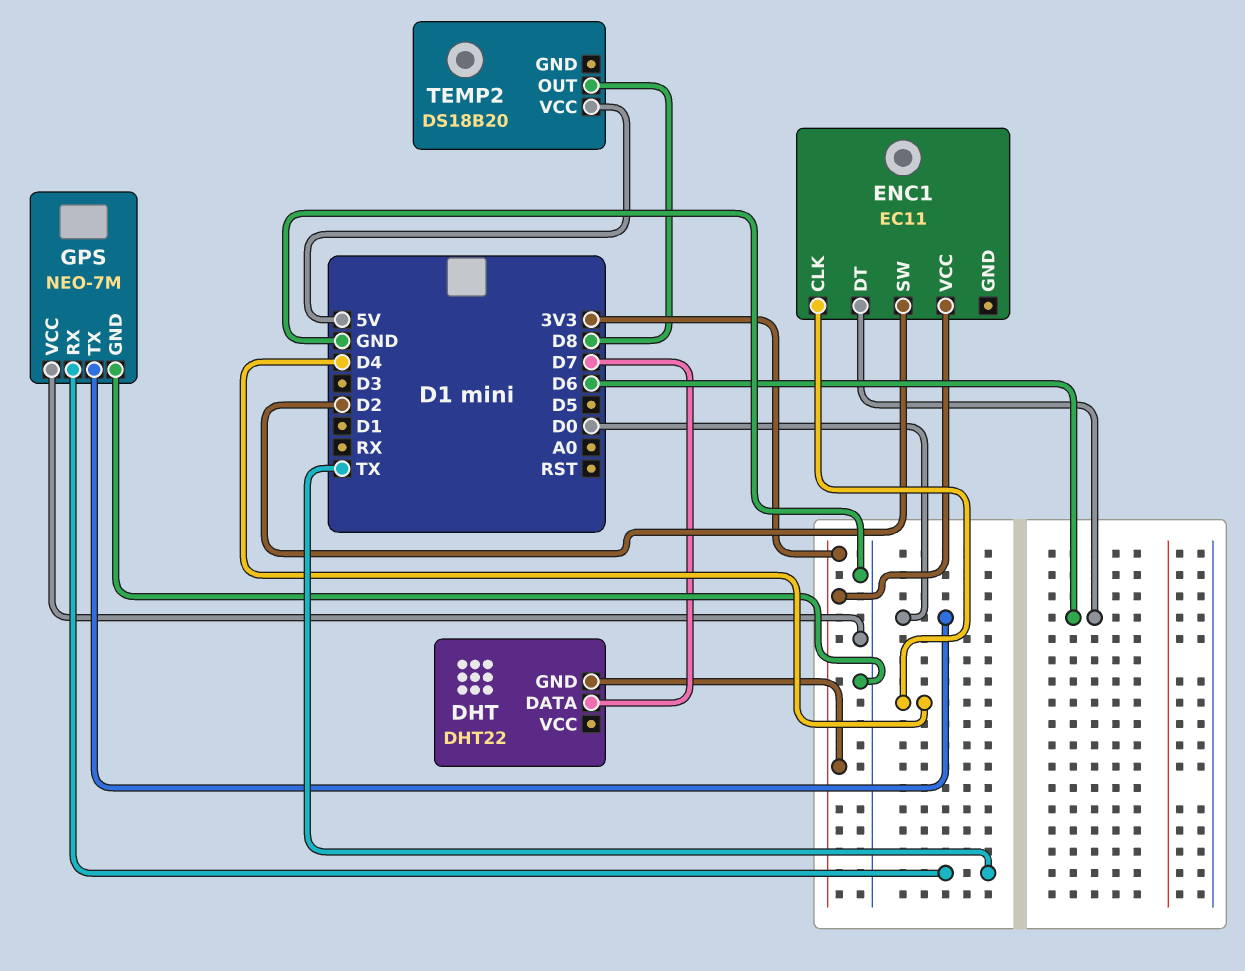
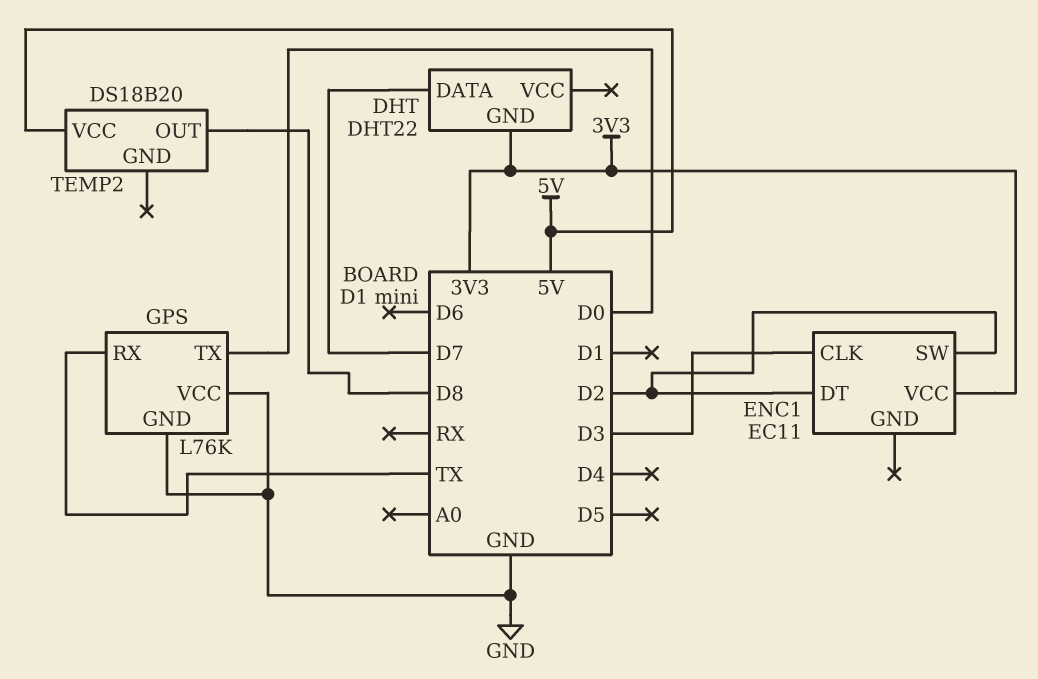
ENC1 pin CLK: D4 -> D3
ENC1 pin DT: D6 -> D2
GPS: NEO-7M -> L76K

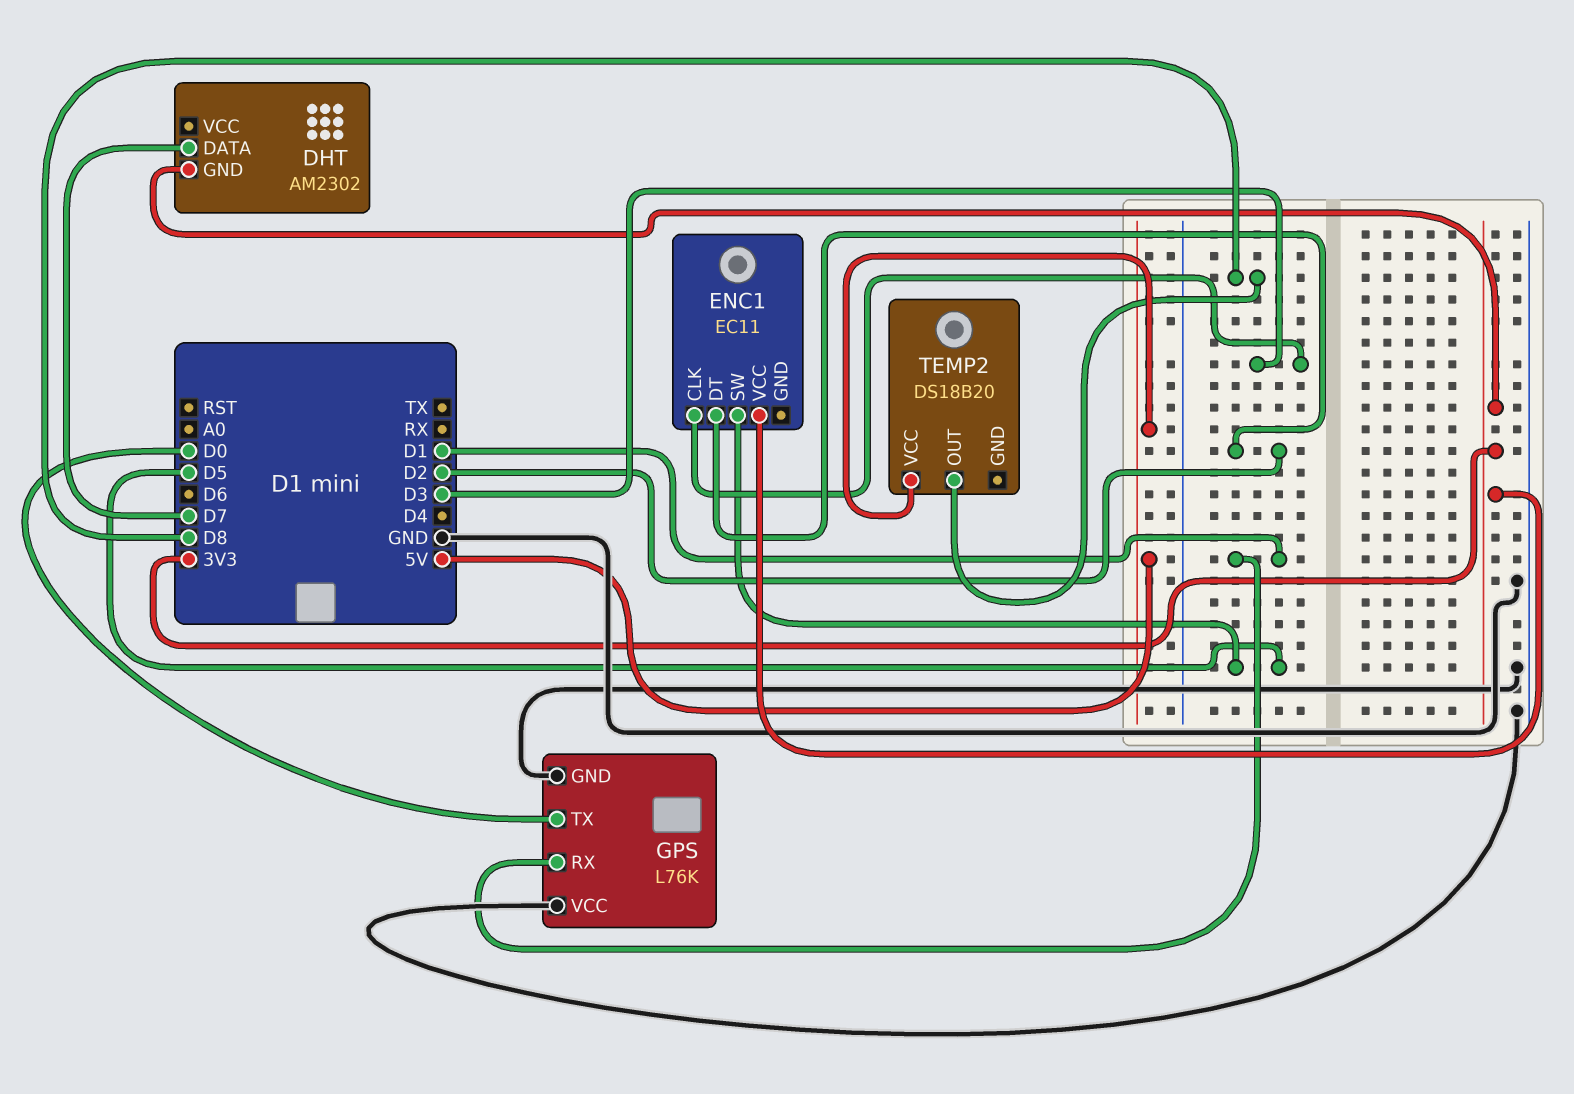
DHT: DHT22 -> AM2302
ENC1 pin SW: D2 -> D5
GPS pin RX: TX -> D1

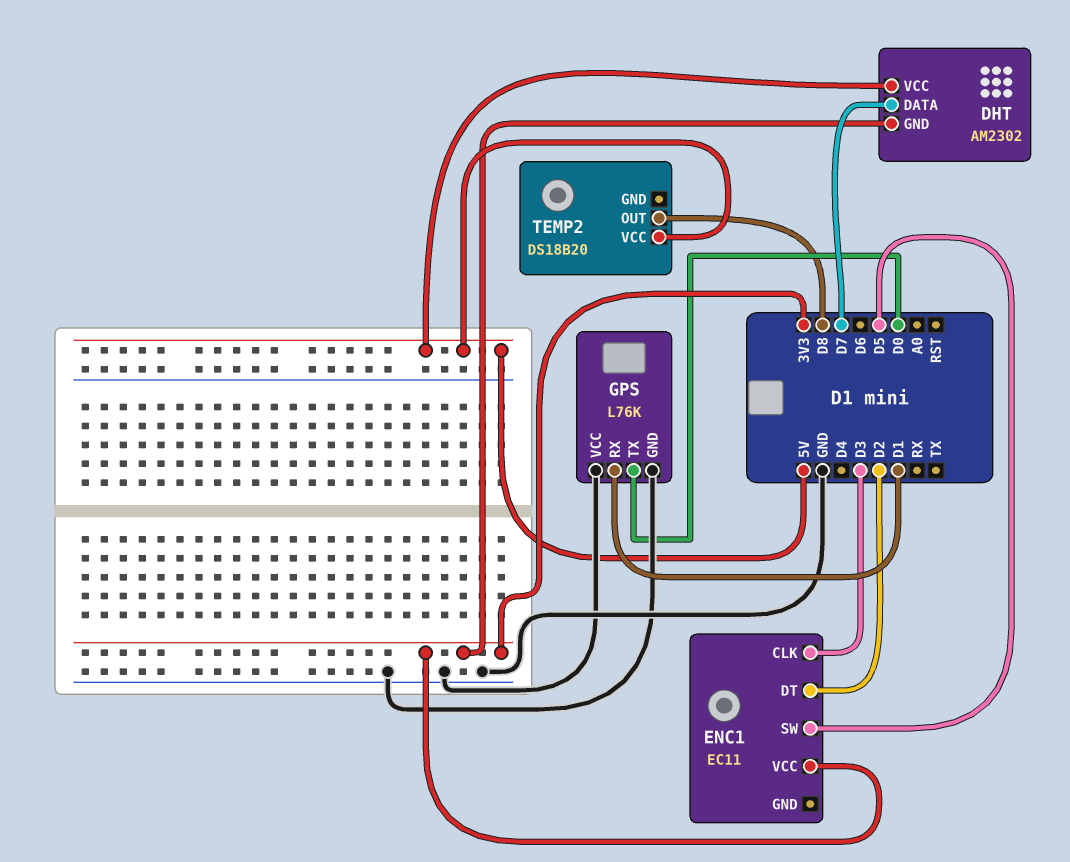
DHT pin VCC: none -> 5V

